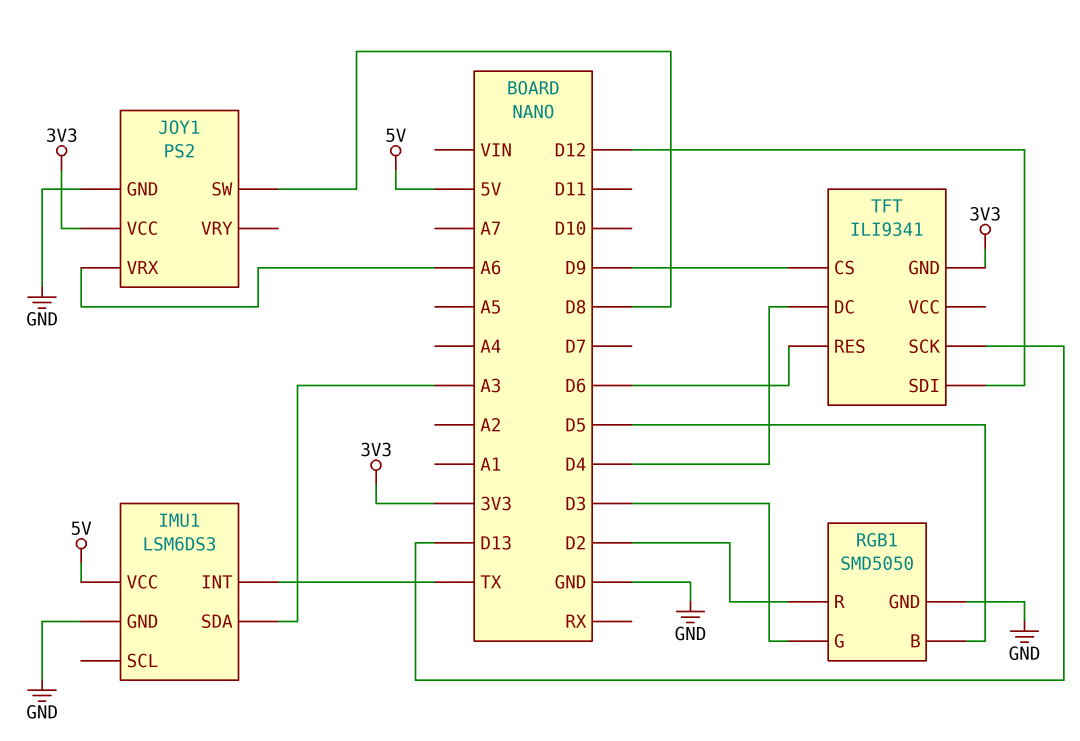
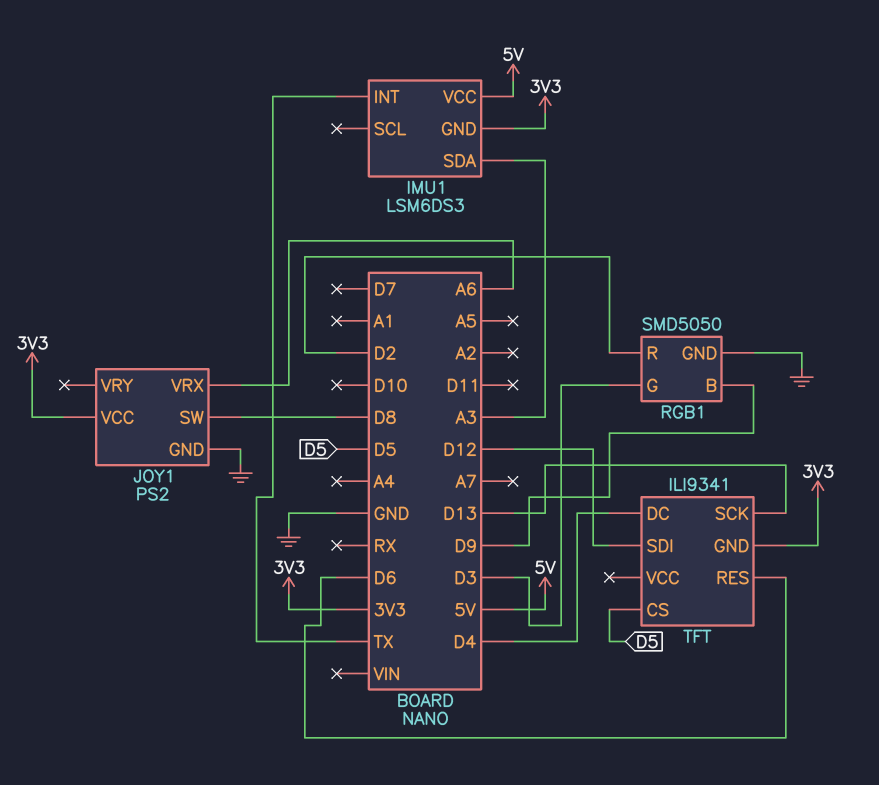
IMU1 pin GND: GND -> 3V3
RGB1 pin B: D5 -> D9
TFT pin CS: D9 -> D5

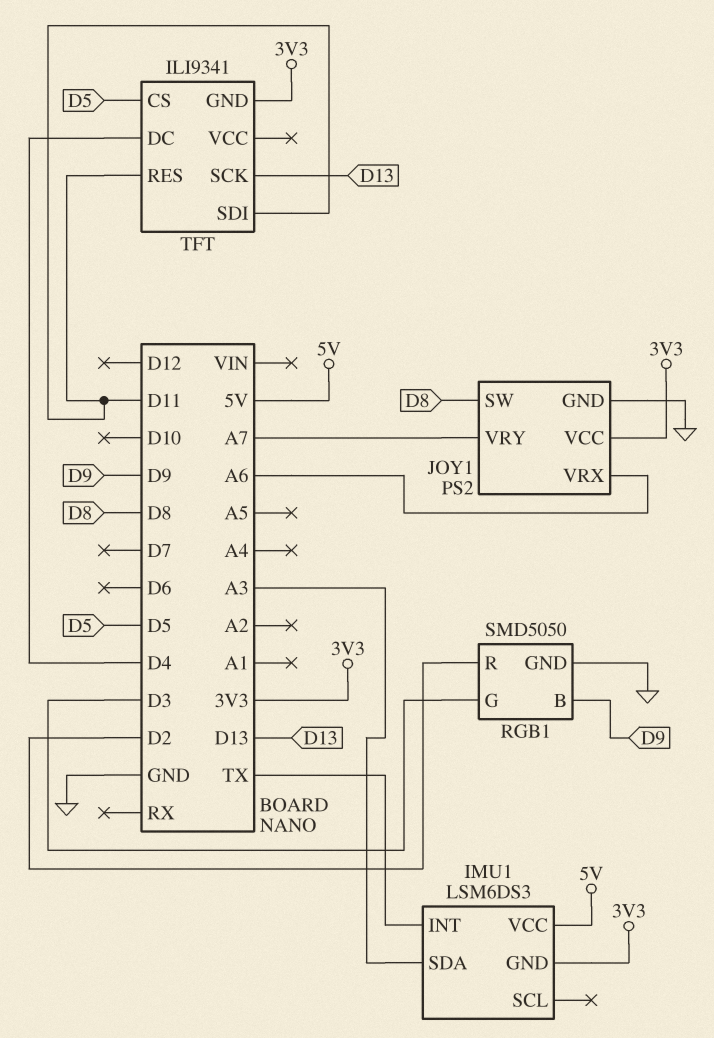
JOY1 pin VRY: none -> A7
TFT pin RES: D6 -> D11
TFT pin SDI: D12 -> D11

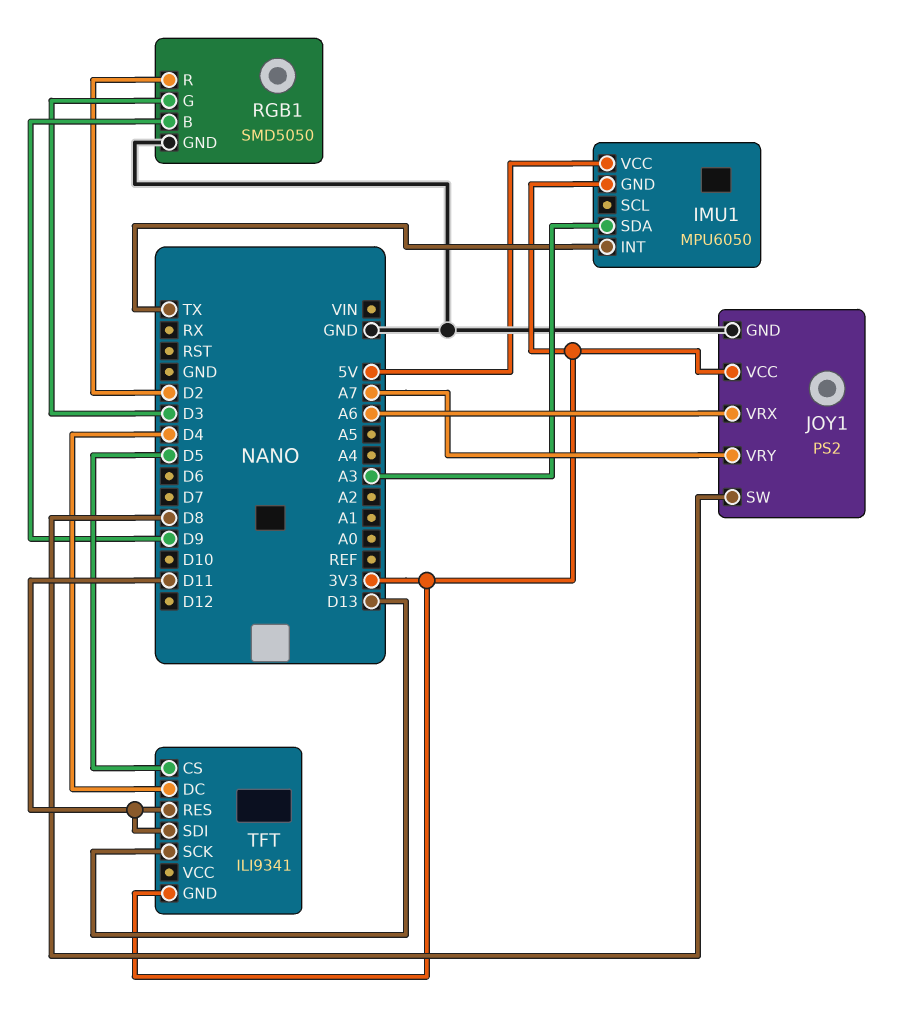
IMU1: LSM6DS3 -> MPU6050

